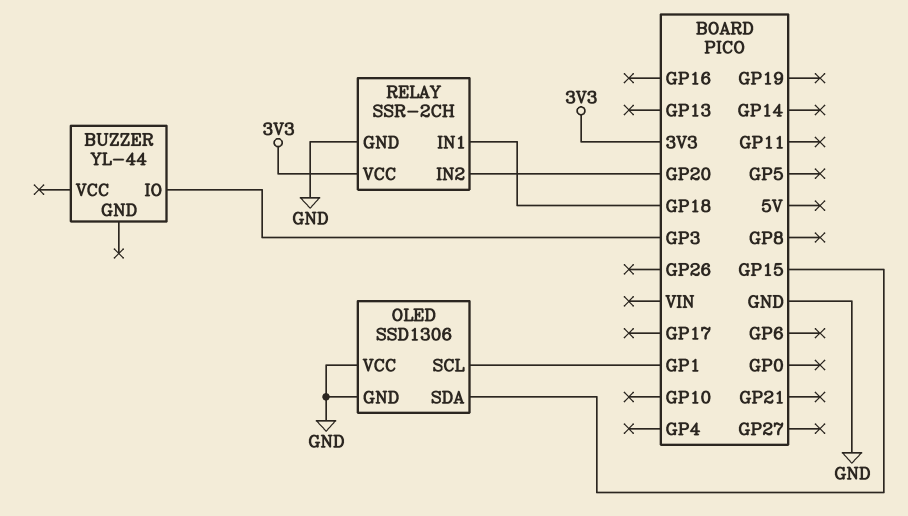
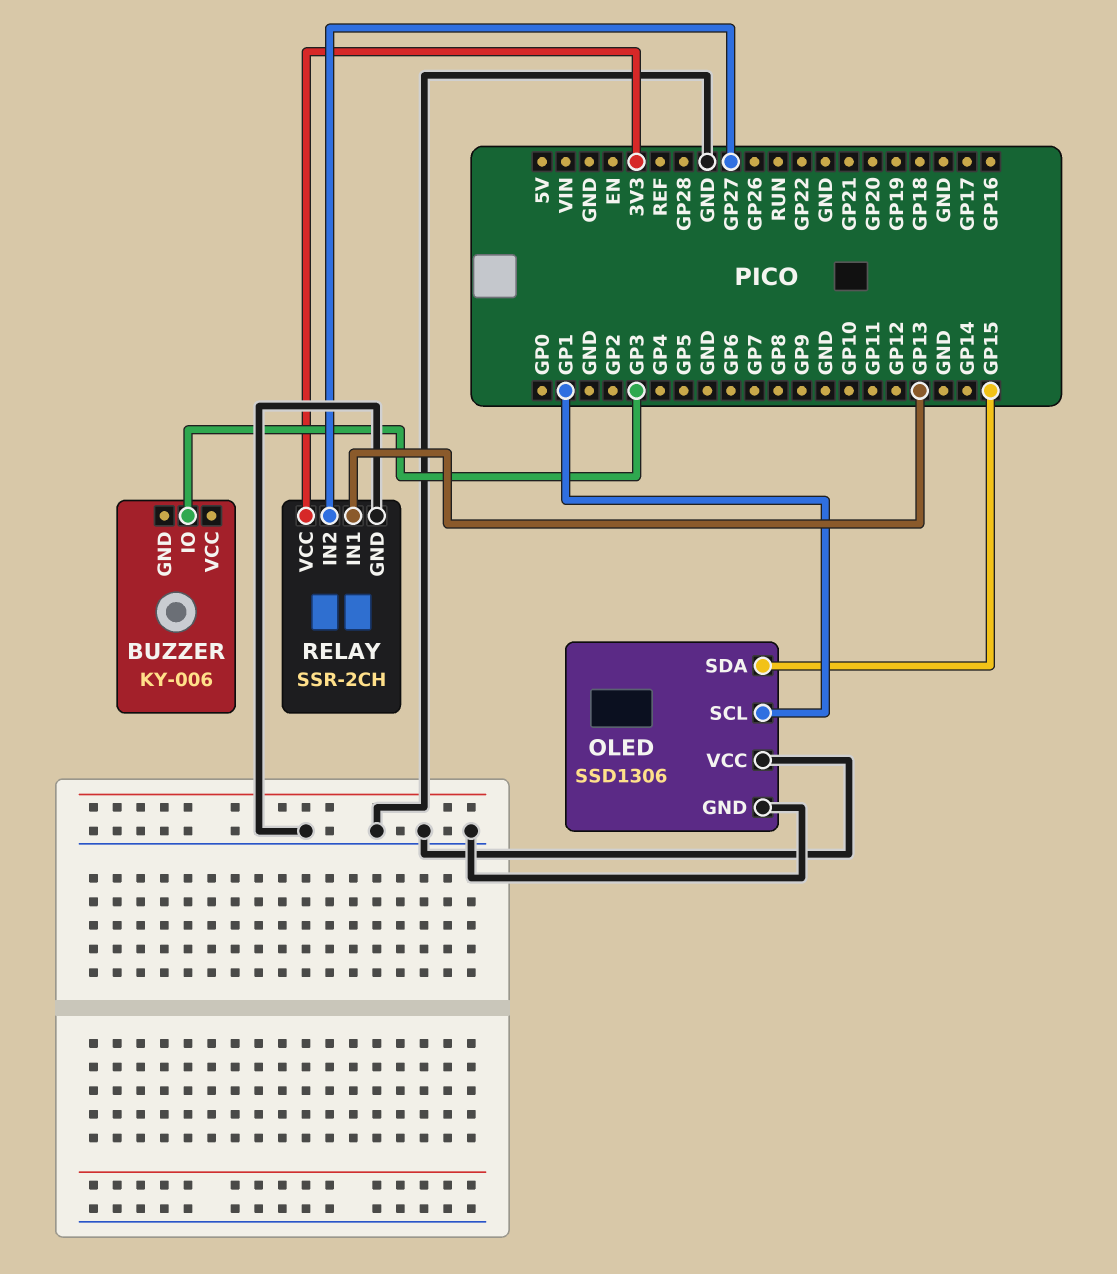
BUZZER: YL-44 -> KY-006
RELAY pin IN1: GP18 -> GP13
RELAY pin IN2: GP20 -> GP27

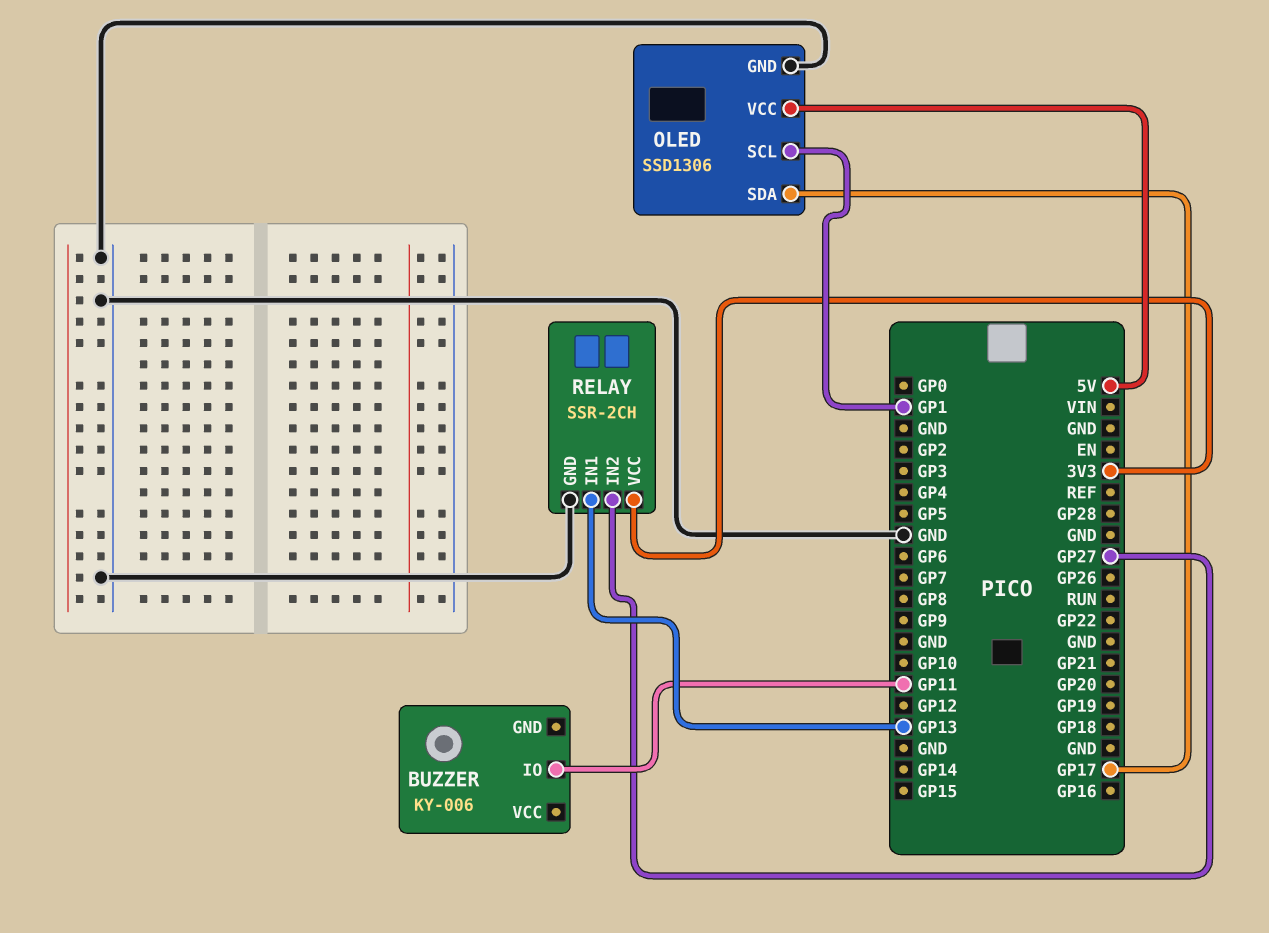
BUZZER pin IO: GP3 -> GP11
OLED pin SDA: GP15 -> GP17
OLED pin VCC: GND -> 5V

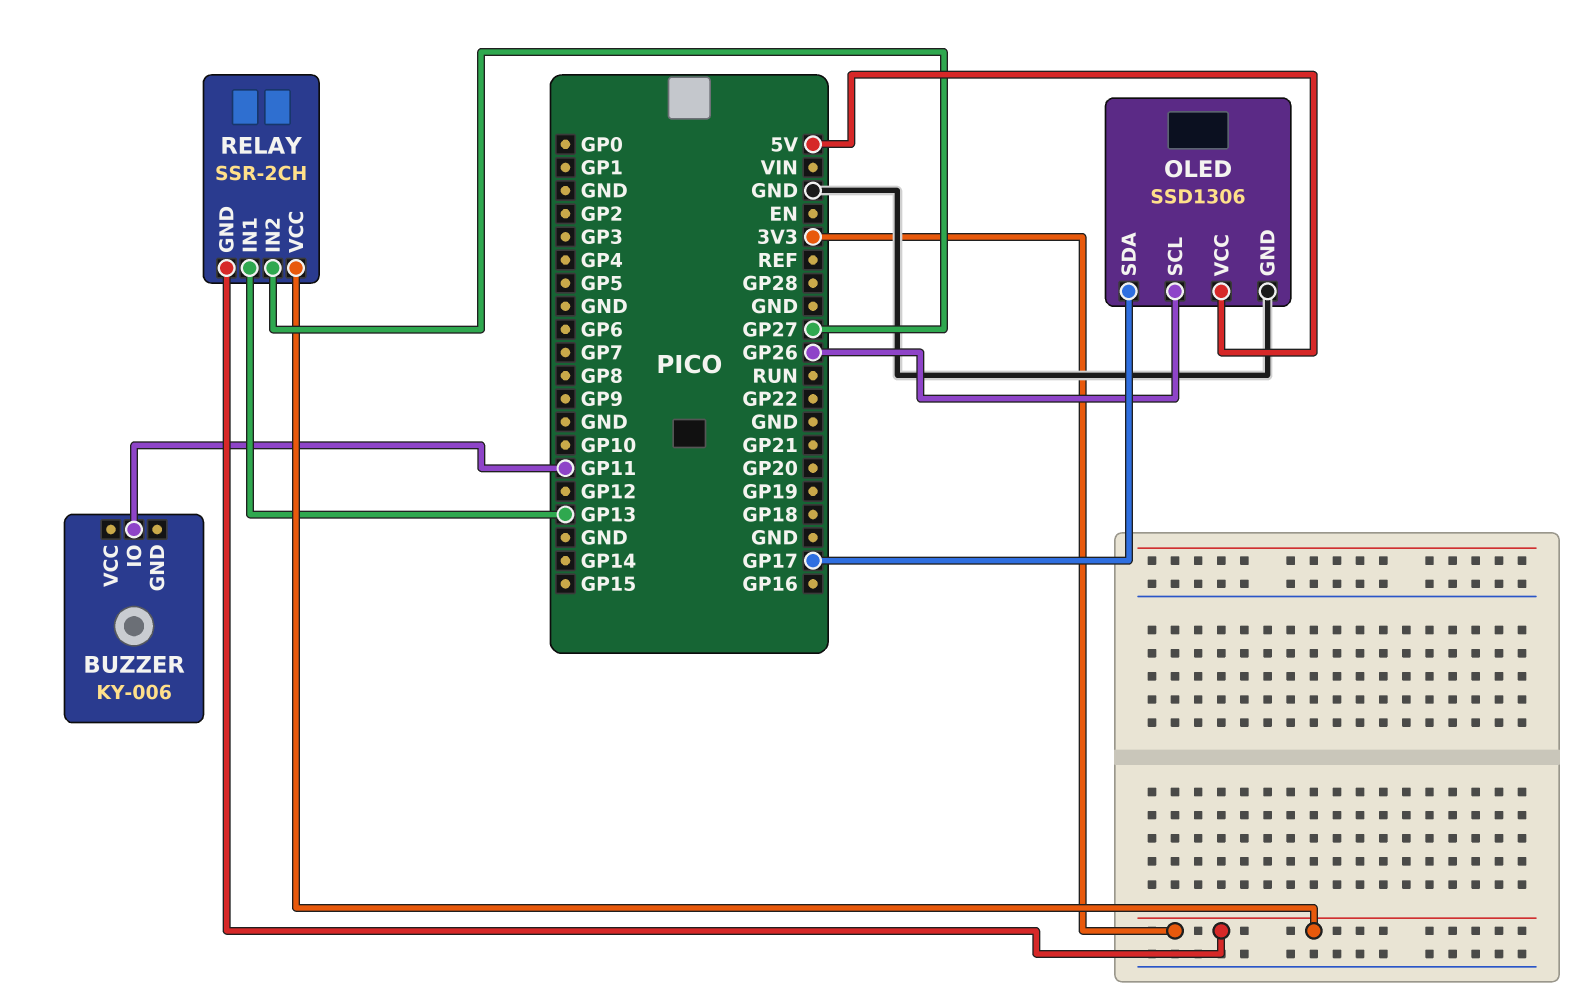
OLED pin SCL: GP1 -> GP26
RELAY pin GND: GND -> 3V3

